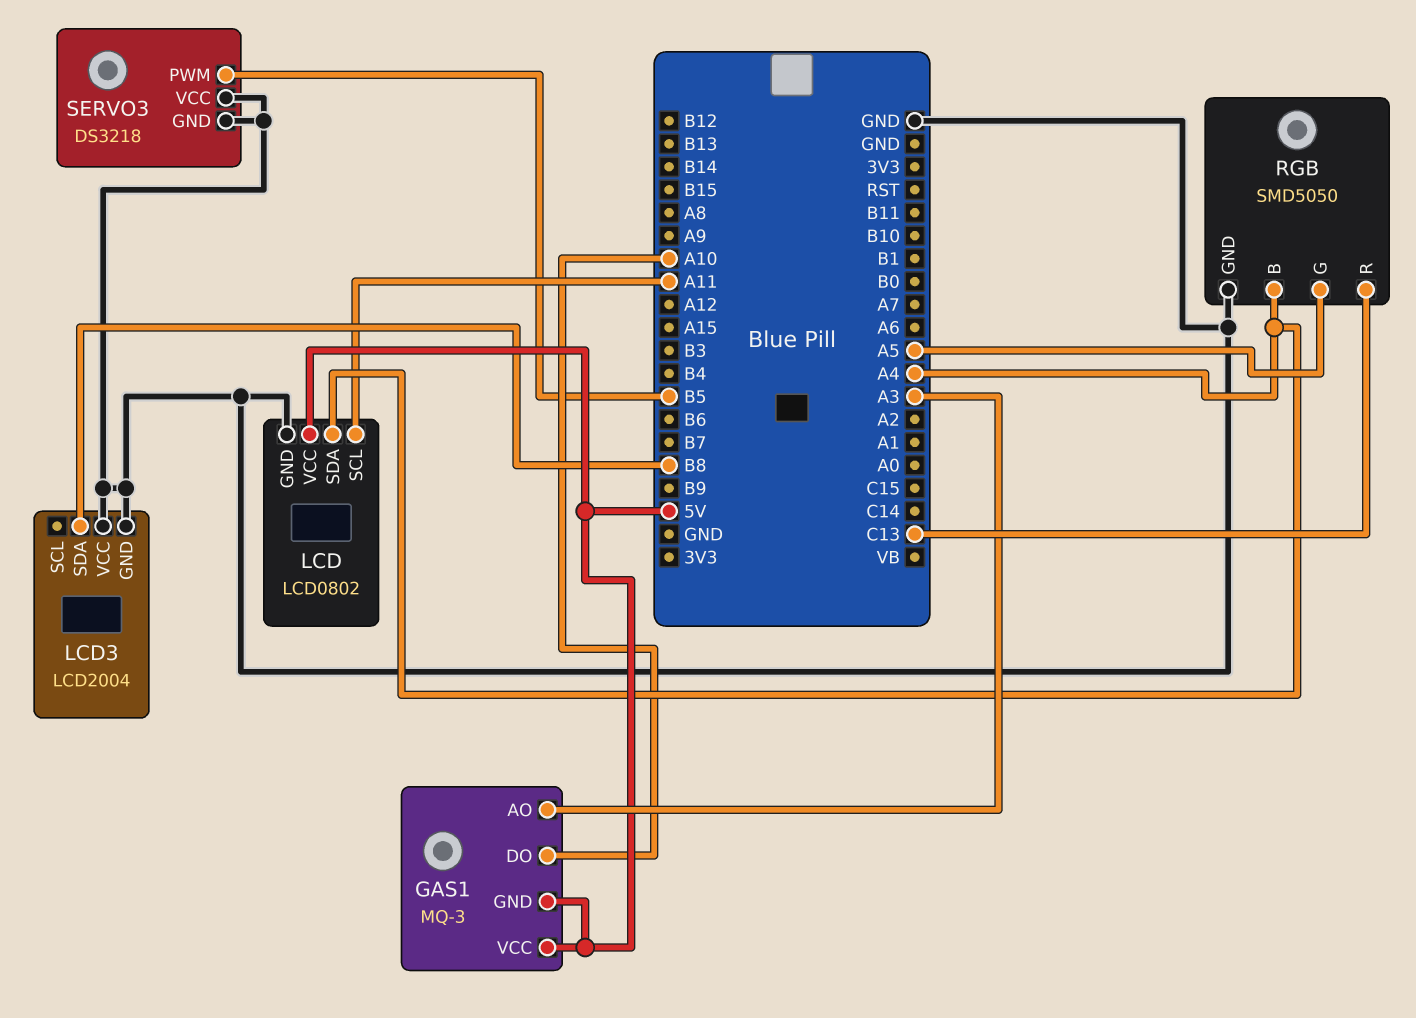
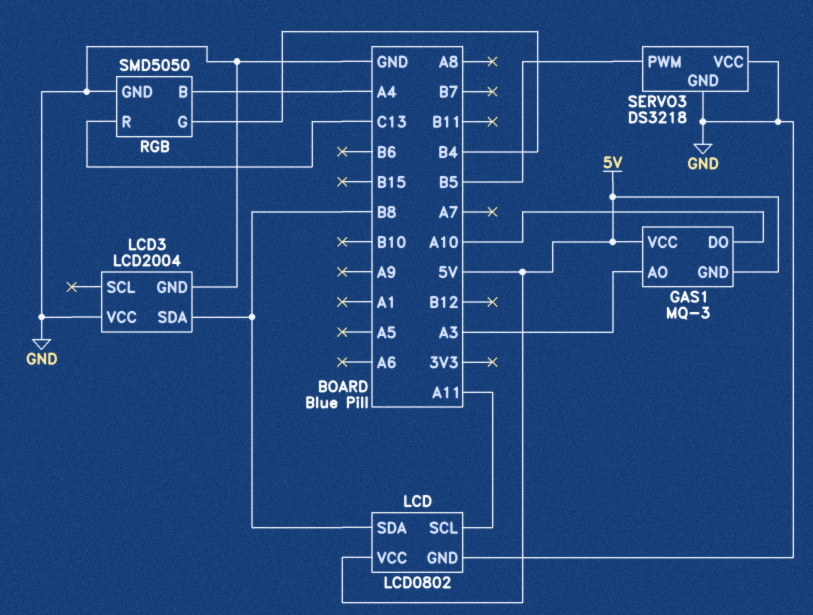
LCD pin SDA: A4 -> B8
RGB pin G: A5 -> B4

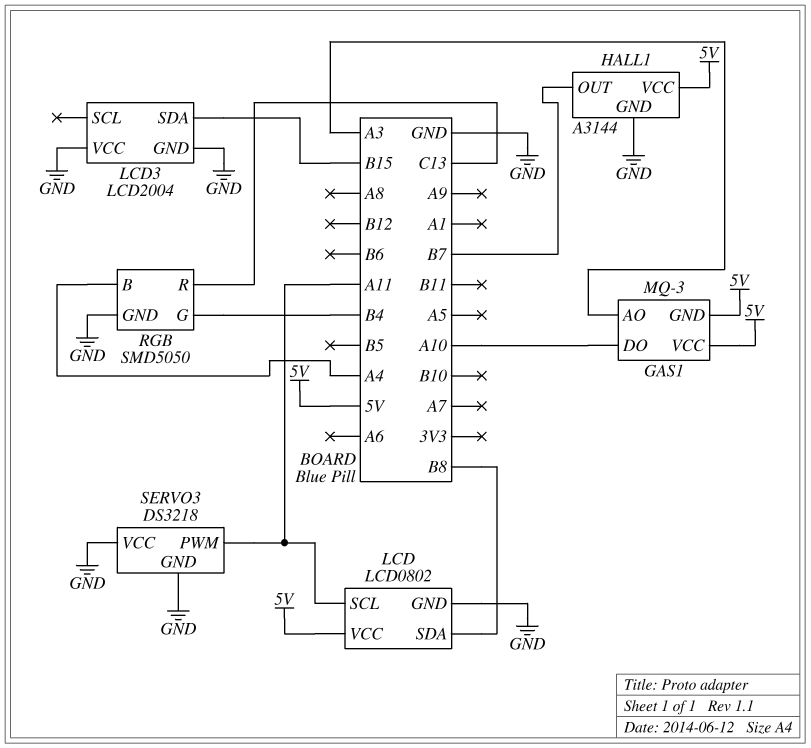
HALL1: none -> A3144
HALL1 pin GND: none -> GND
HALL1 pin OUT: none -> B7
HALL1 pin VCC: none -> 5V
LCD3 pin SDA: B8 -> B15
SERVO3 pin PWM: B5 -> A11

